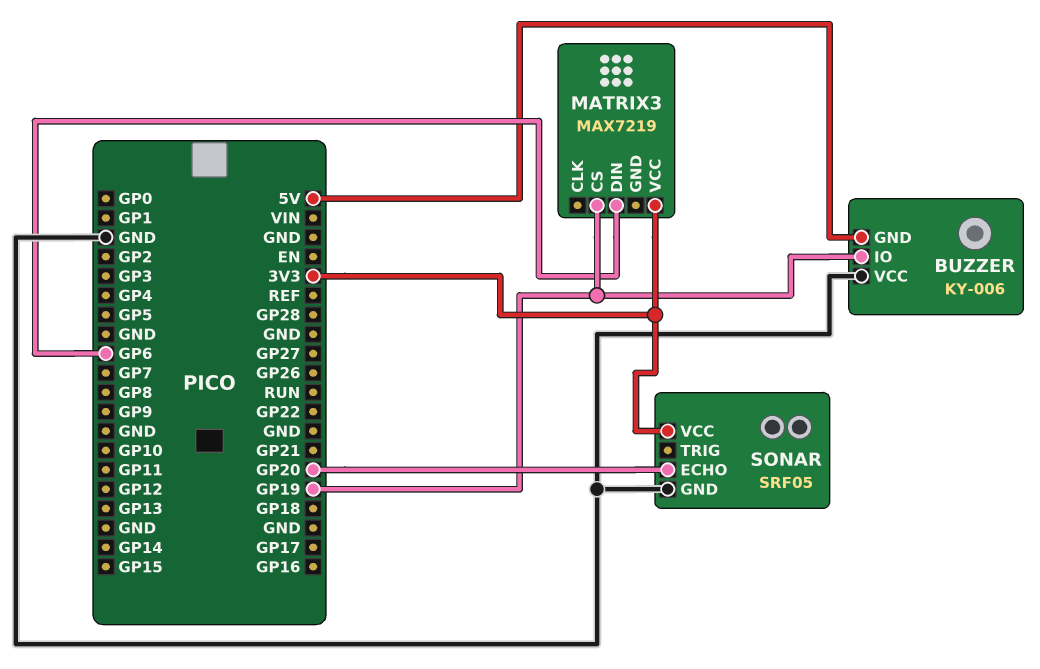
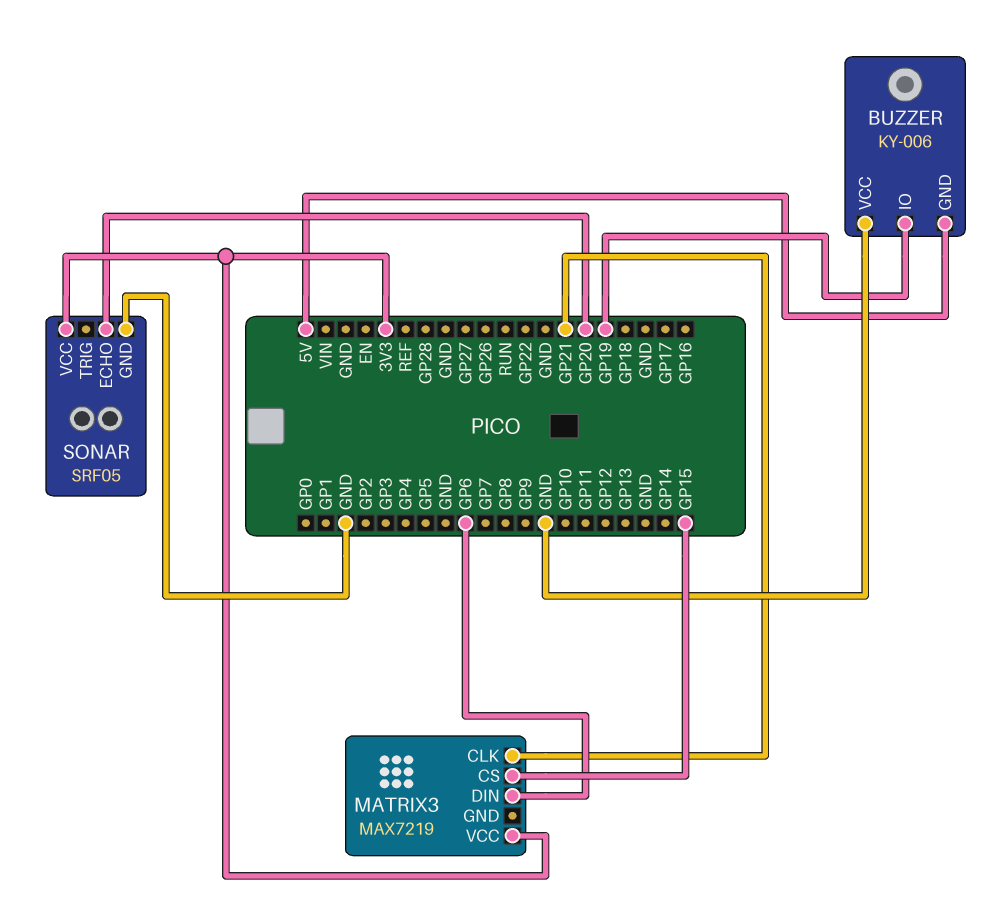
MATRIX3 pin CLK: none -> GP21
MATRIX3 pin CS: GP19 -> GP15

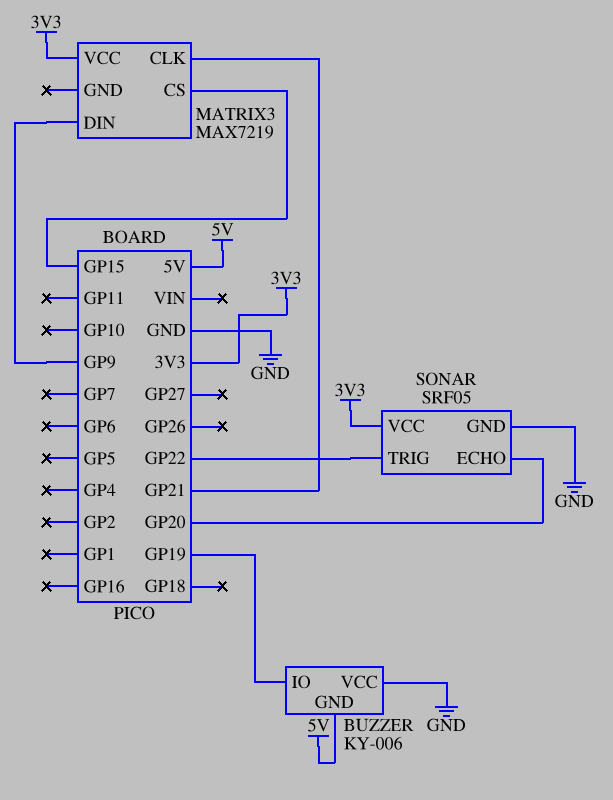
MATRIX3 pin DIN: GP6 -> GP9
SONAR pin TRIG: none -> GP22

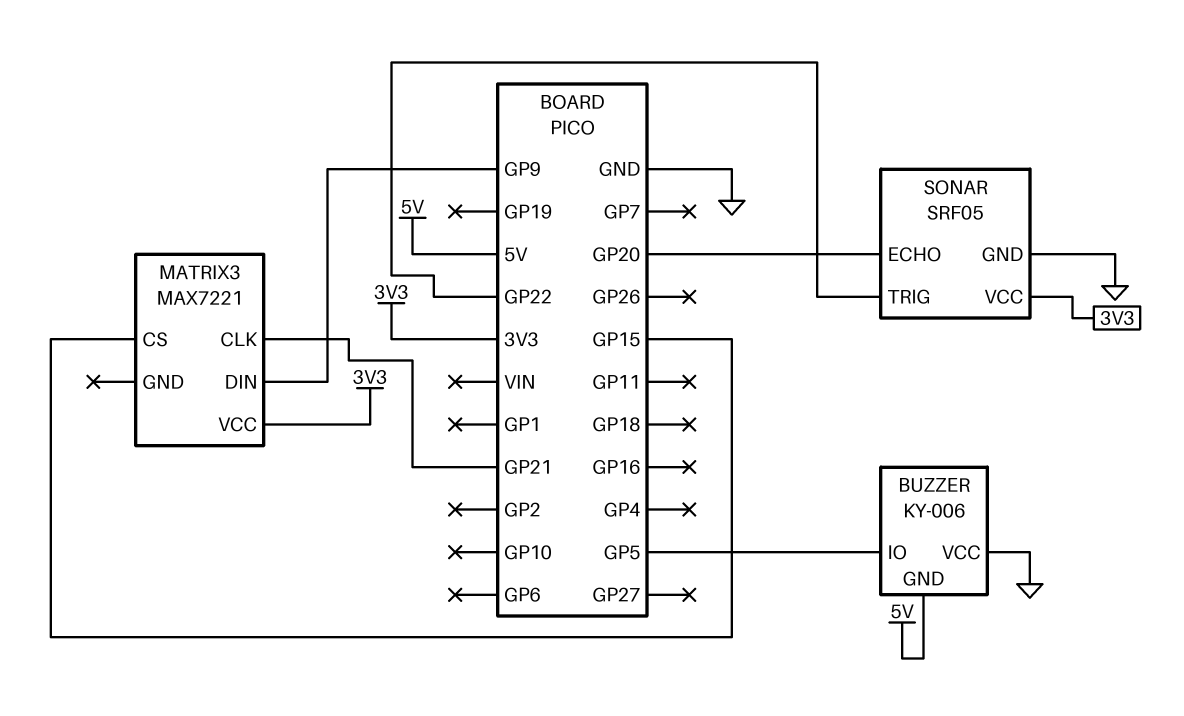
BUZZER pin IO: GP19 -> GP5
MATRIX3: MAX7219 -> MAX7221

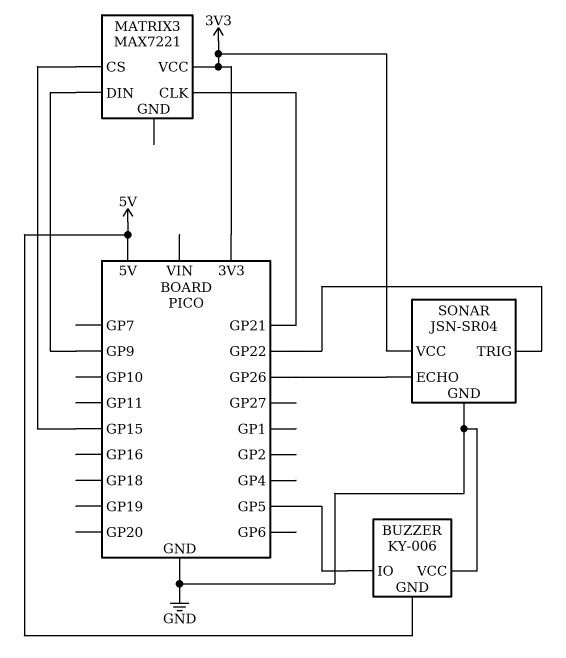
SONAR: SRF05 -> JSN-SR04
SONAR pin ECHO: GP20 -> GP26

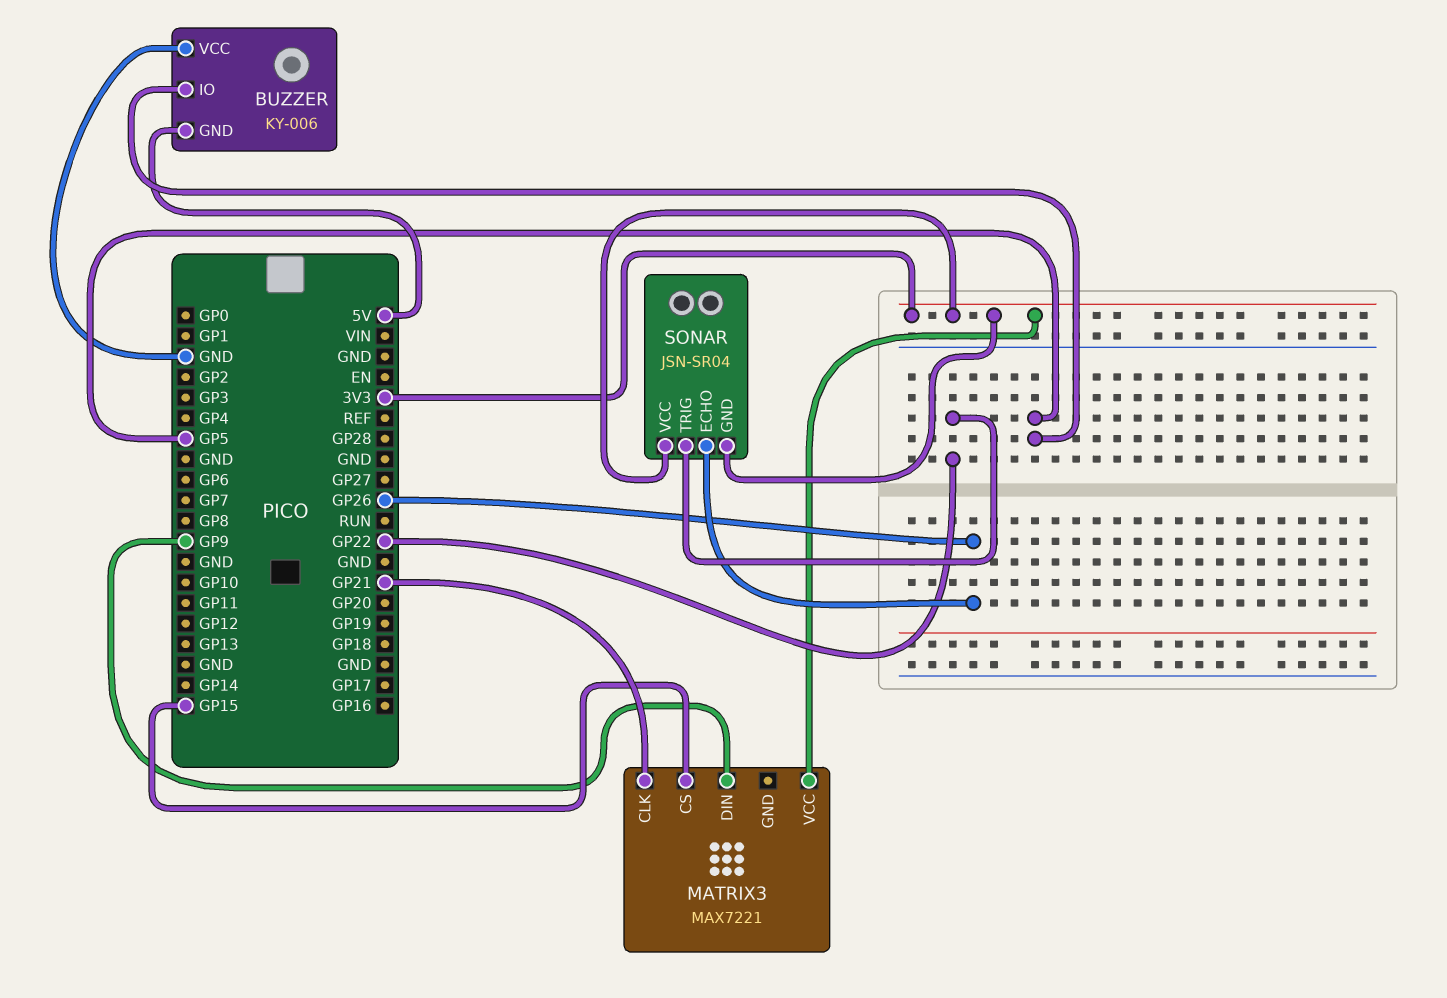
SONAR pin GND: GND -> 3V3

